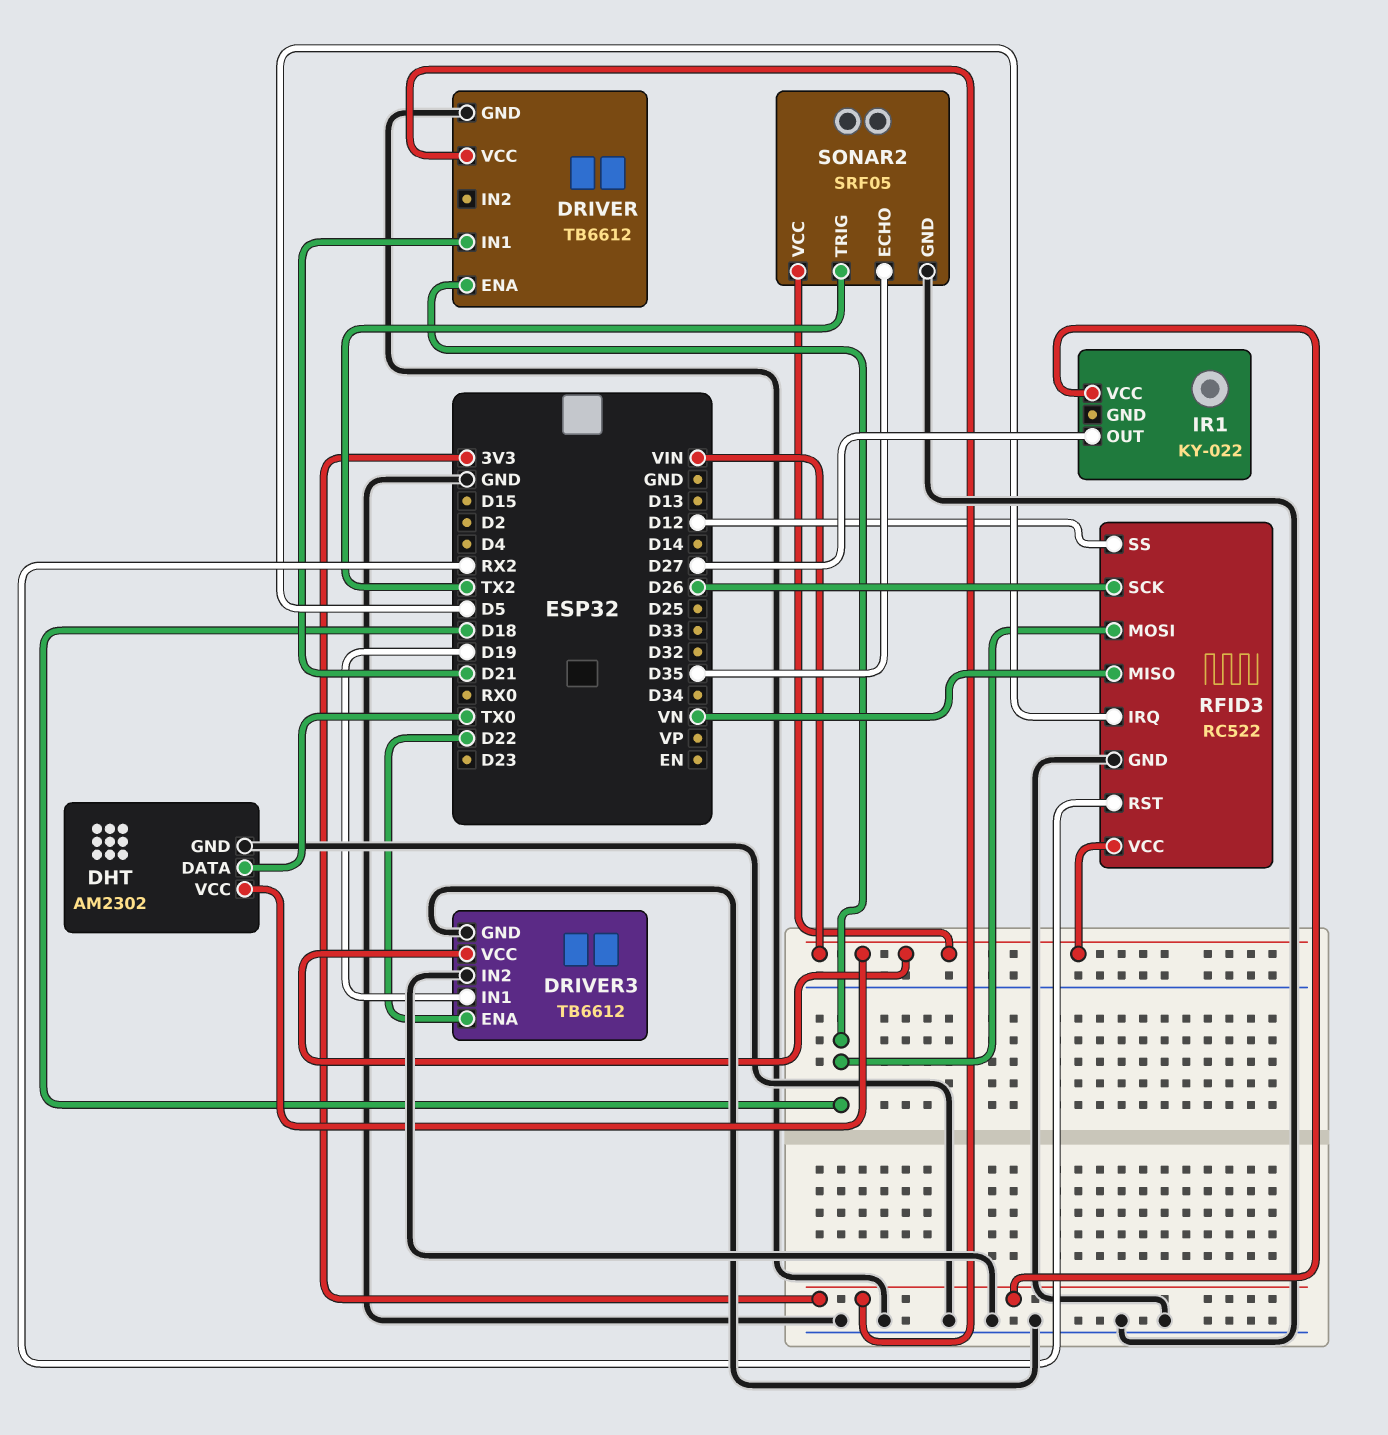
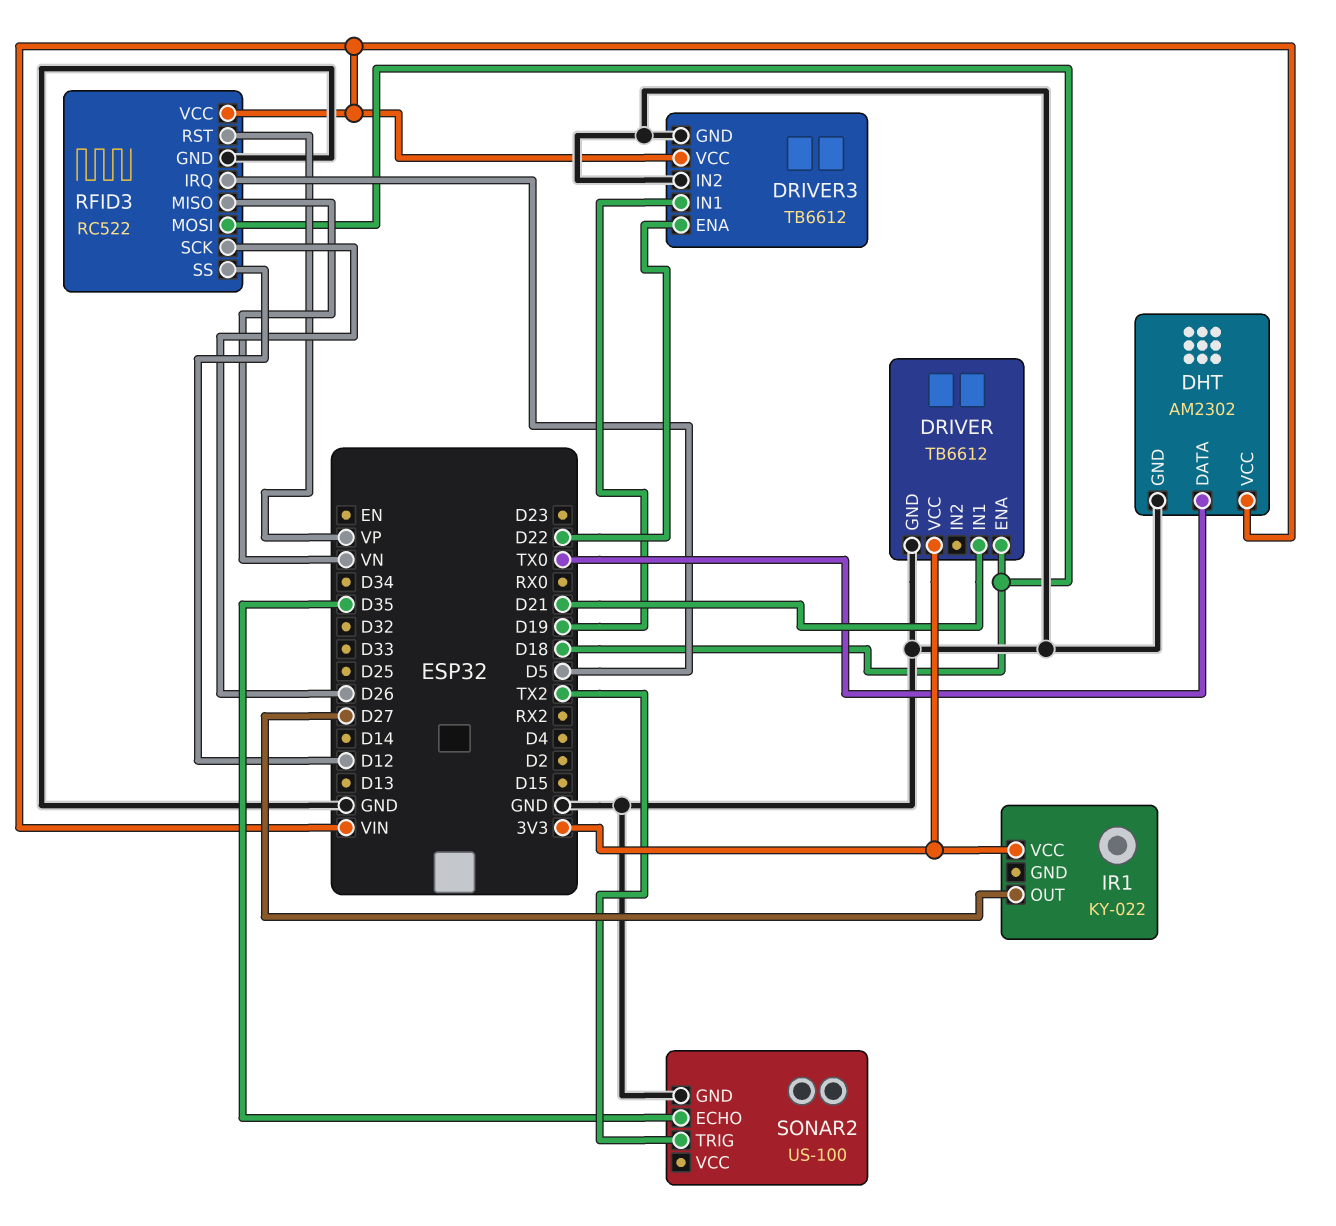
RFID3 pin RST: RX2 -> VP
SONAR2: SRF05 -> US-100
SONAR2 pin VCC: VIN -> none

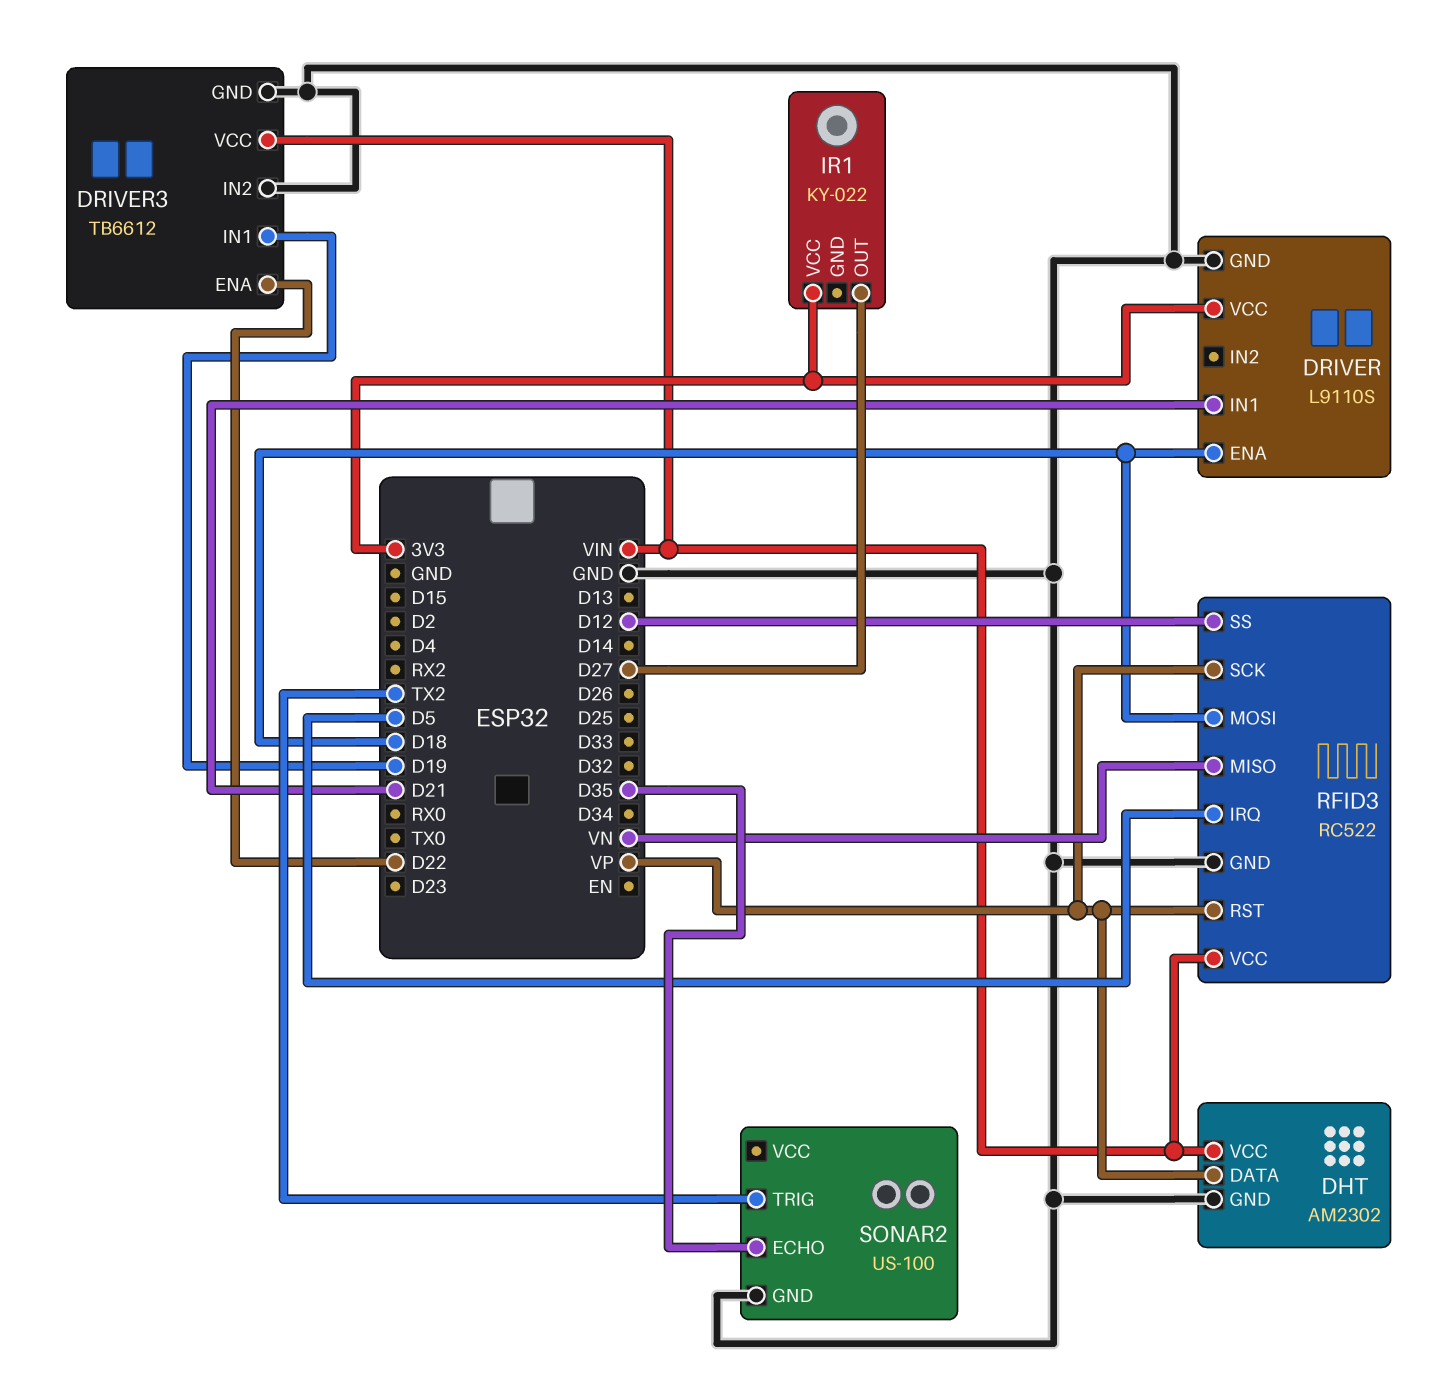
DHT pin DATA: TX0 -> VP
DRIVER: TB6612 -> L9110S
RFID3 pin SCK: D26 -> VP

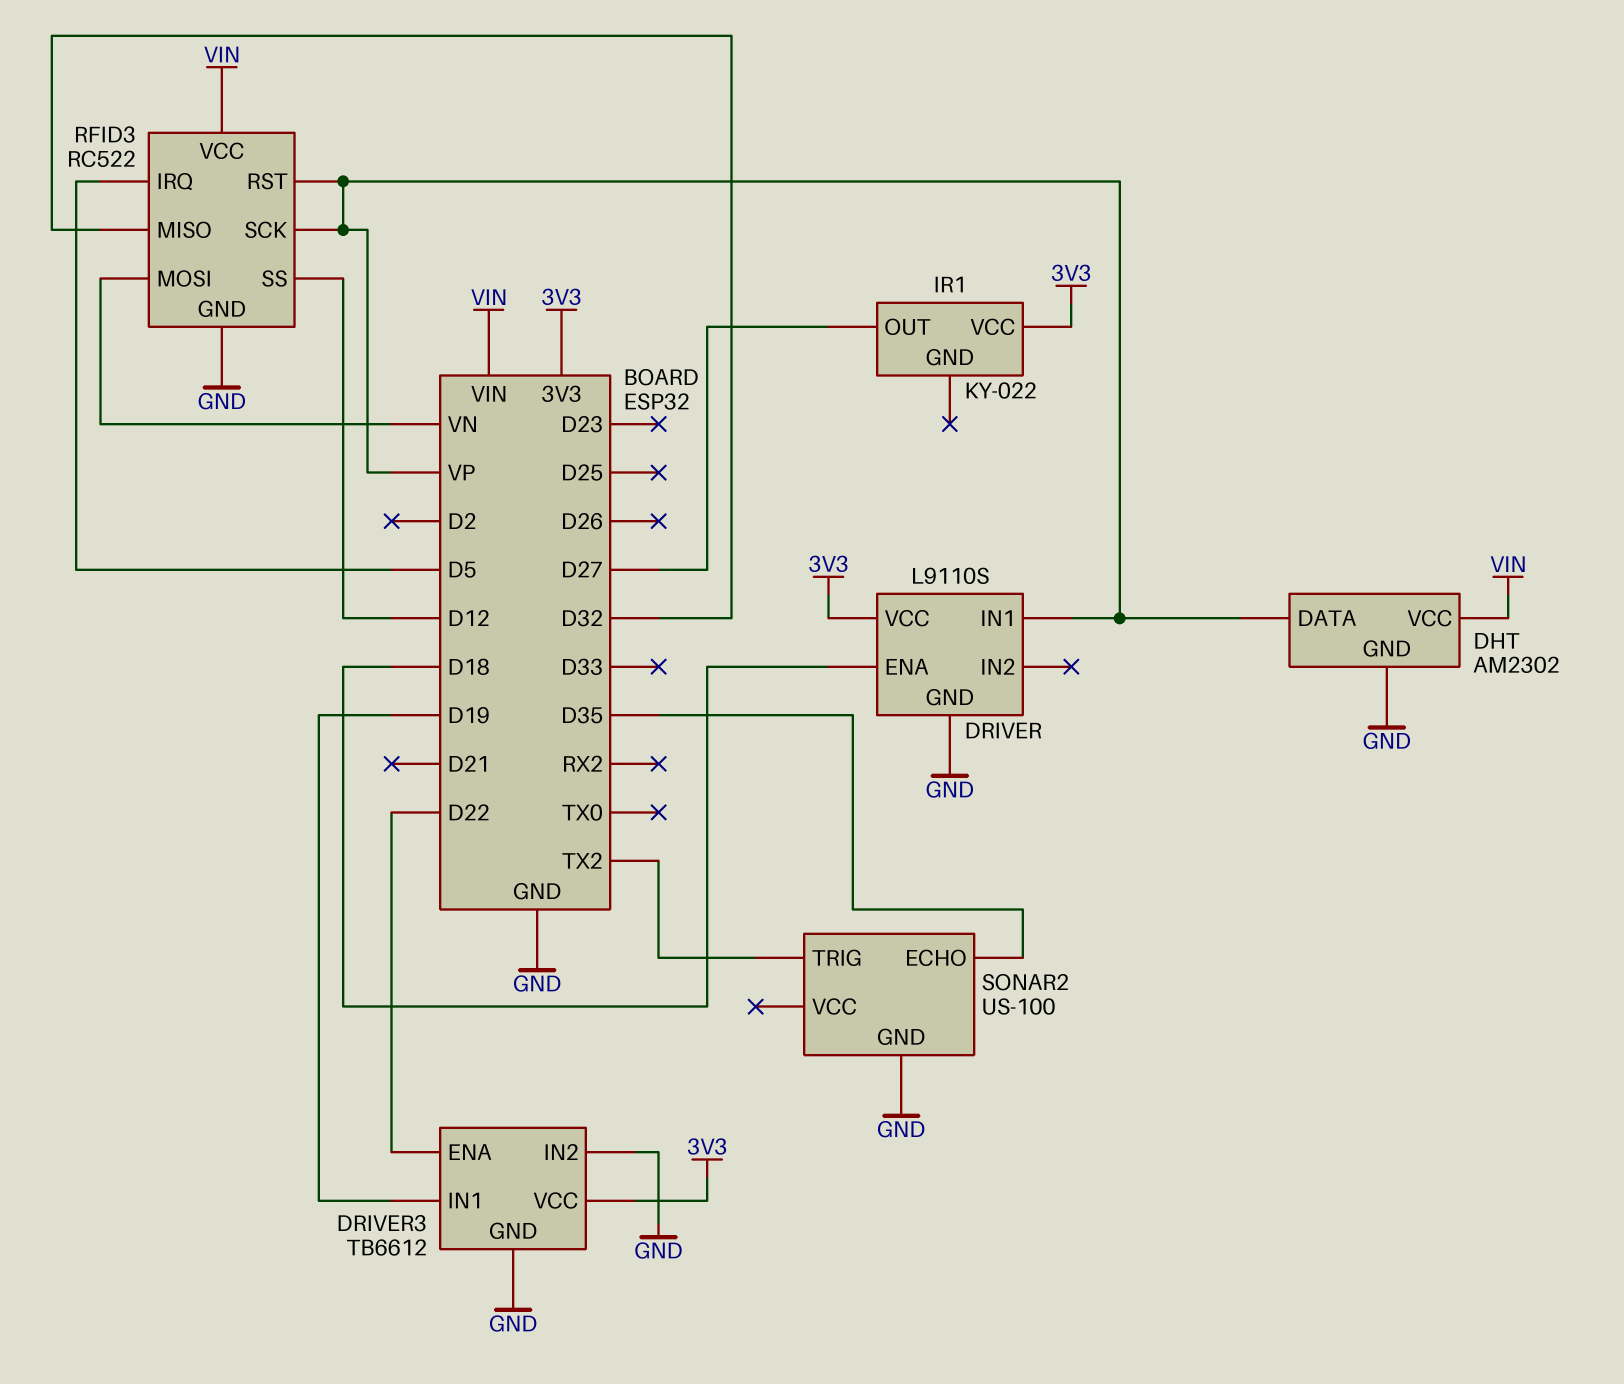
DRIVER pin IN1: D21 -> VP
DRIVER3 pin VCC: VIN -> 3V3
RFID3 pin MISO: VN -> D32
RFID3 pin MOSI: D18 -> VN

